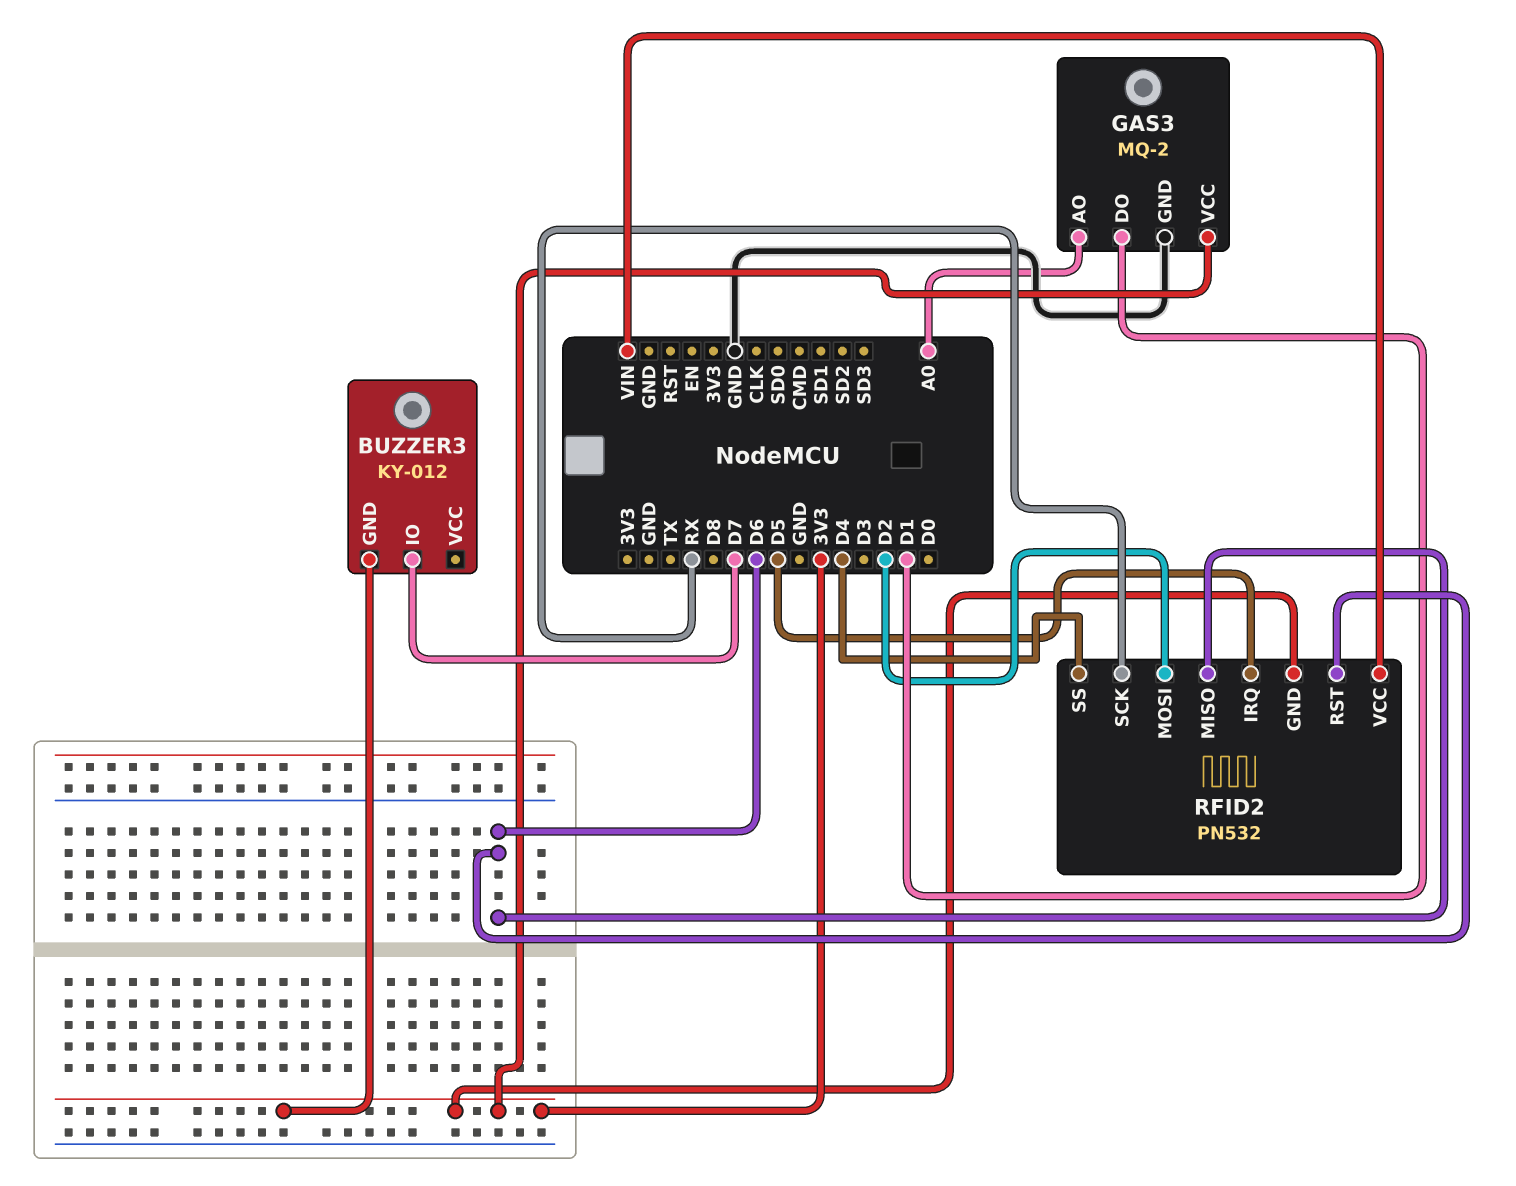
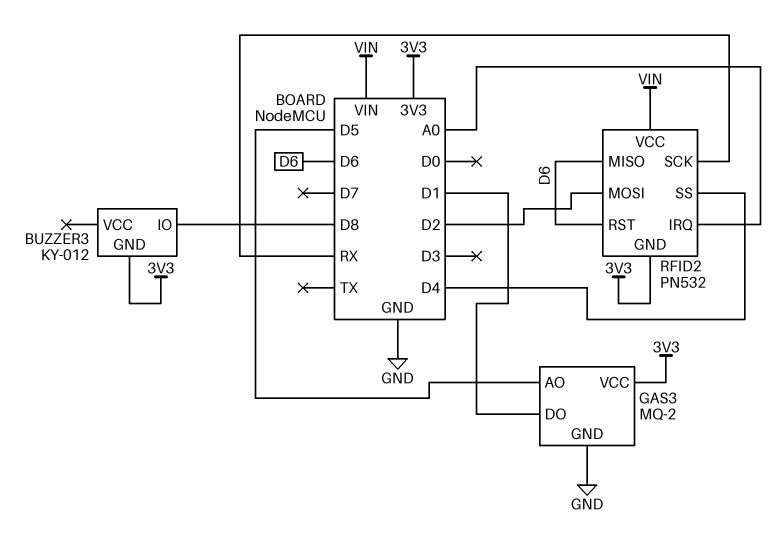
BUZZER3 pin IO: D7 -> D8
GAS3 pin AO: A0 -> D5
RFID2 pin IRQ: D5 -> A0

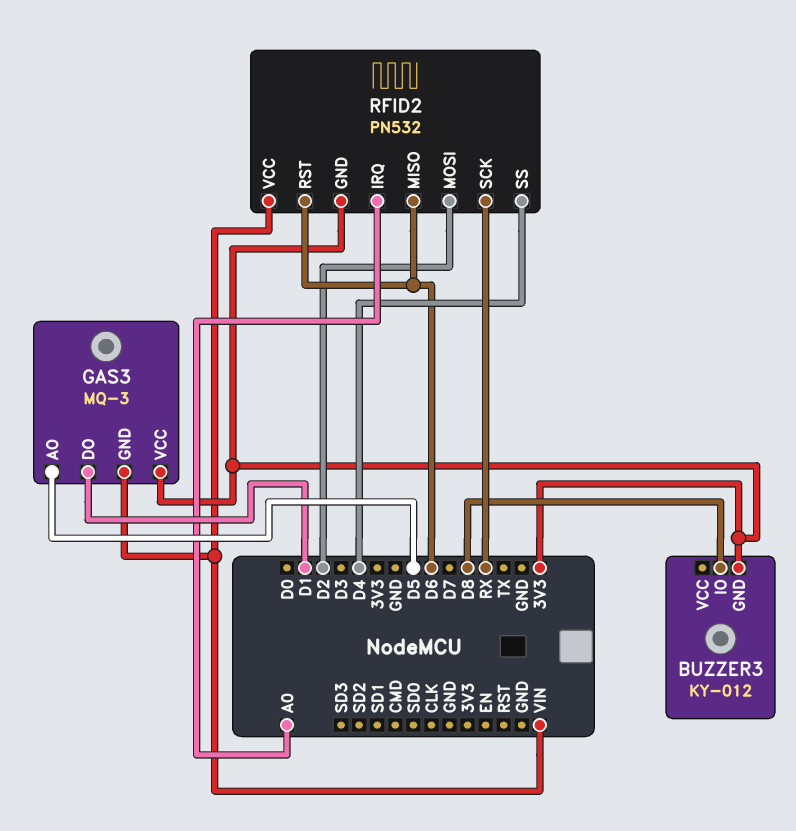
GAS3: MQ-2 -> MQ-3
GAS3 pin GND: GND -> VIN

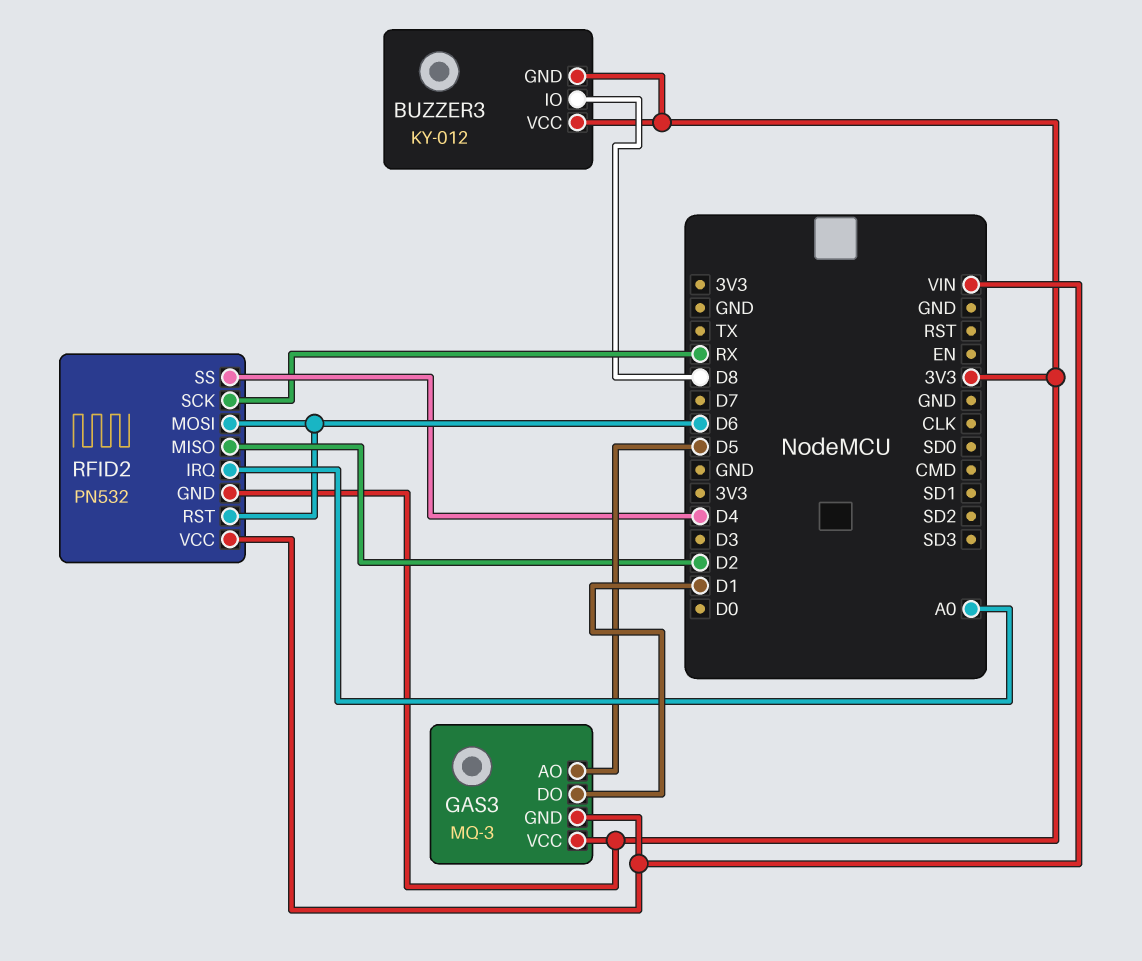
BUZZER3 pin VCC: none -> 3V3
RFID2 pin MISO: D6 -> D2
RFID2 pin MOSI: D2 -> D6

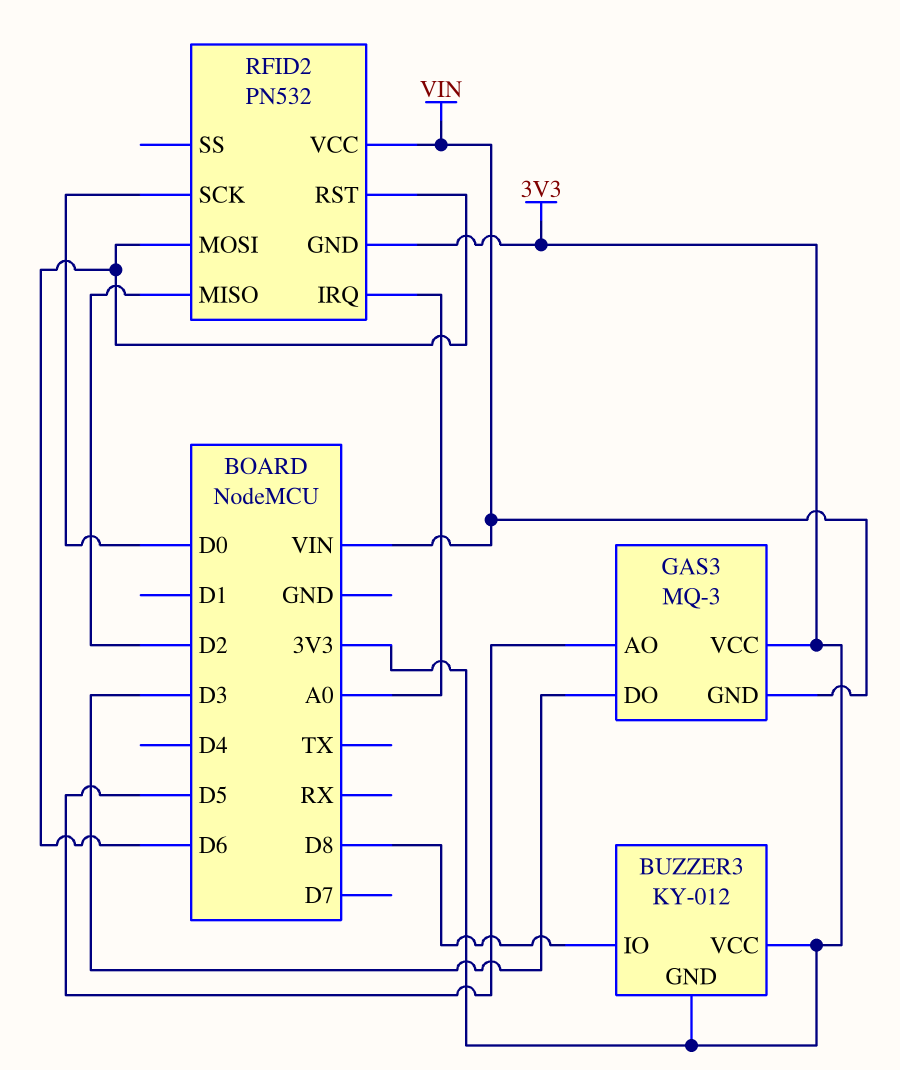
GAS3 pin DO: D1 -> D3
RFID2 pin SCK: RX -> D0
RFID2 pin SS: D4 -> none

